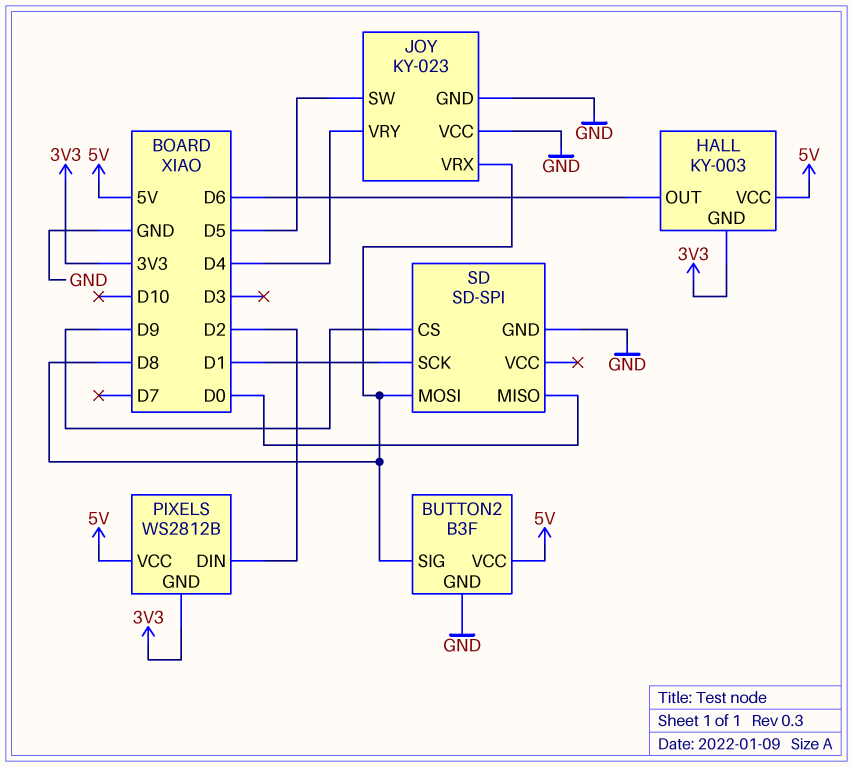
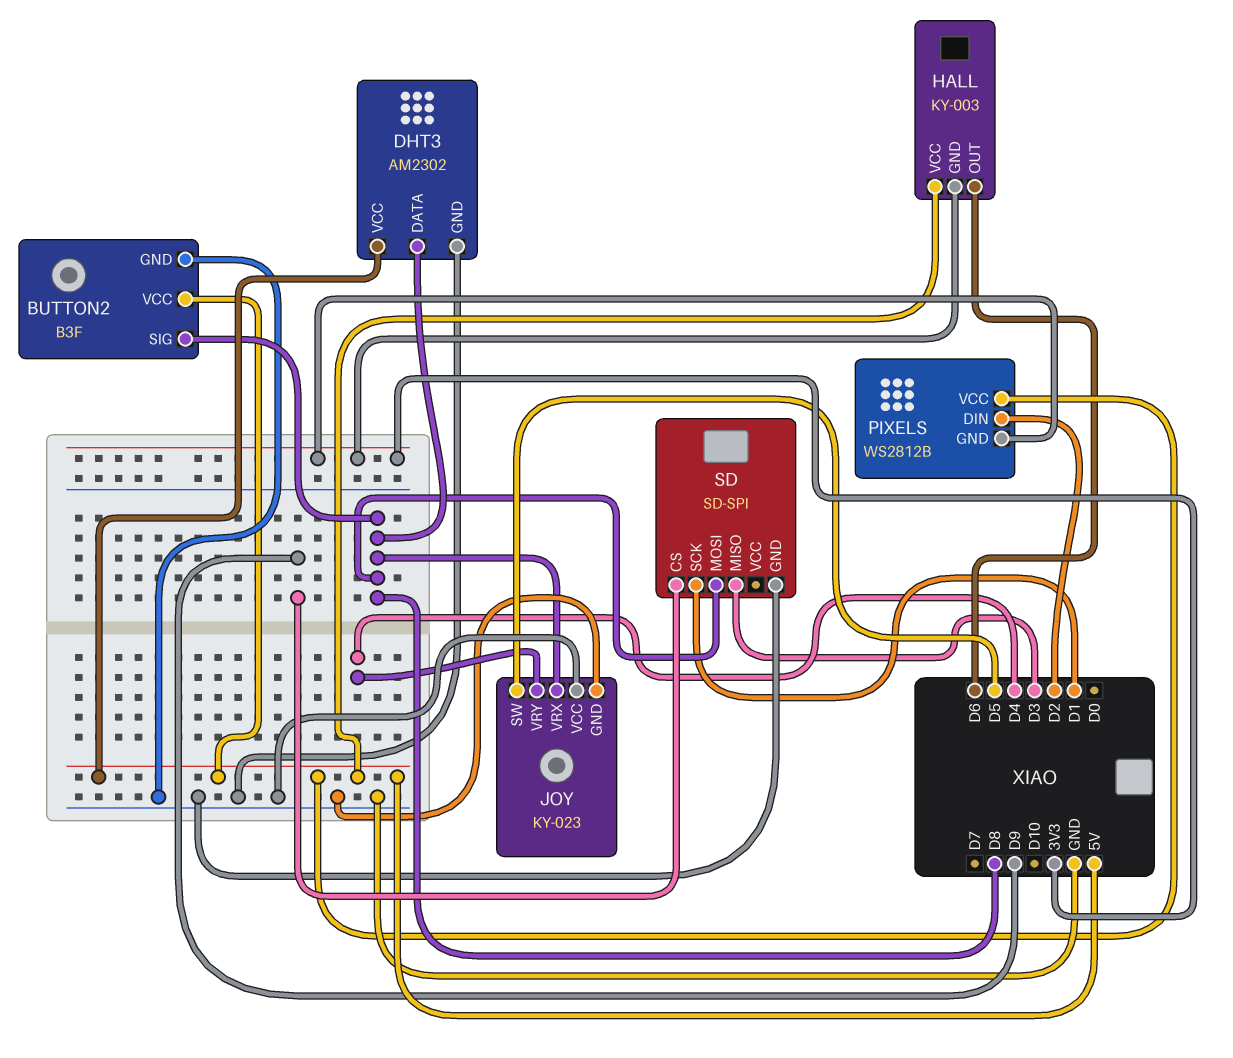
DHT3: none -> AM2302
DHT3 pin DATA: none -> D8
DHT3 pin GND: none -> GND
DHT3 pin VCC: none -> 5V
SD pin MISO: D0 -> D3

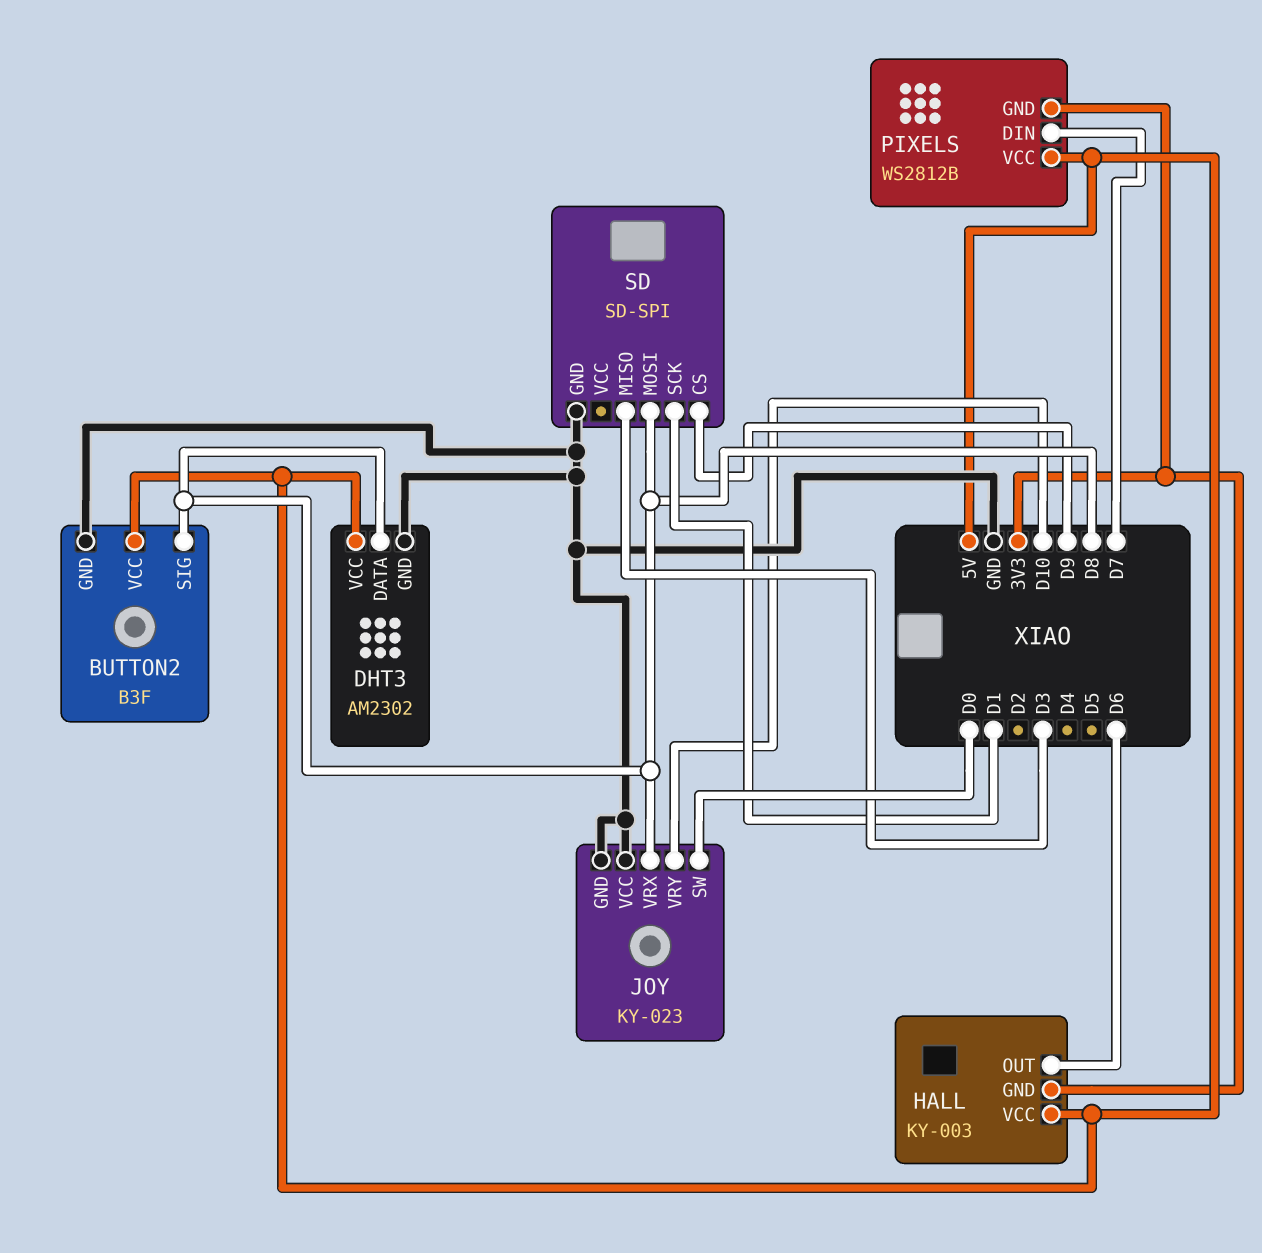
JOY pin SW: D5 -> D0
JOY pin VRY: D4 -> D10
PIXELS pin DIN: D2 -> D7

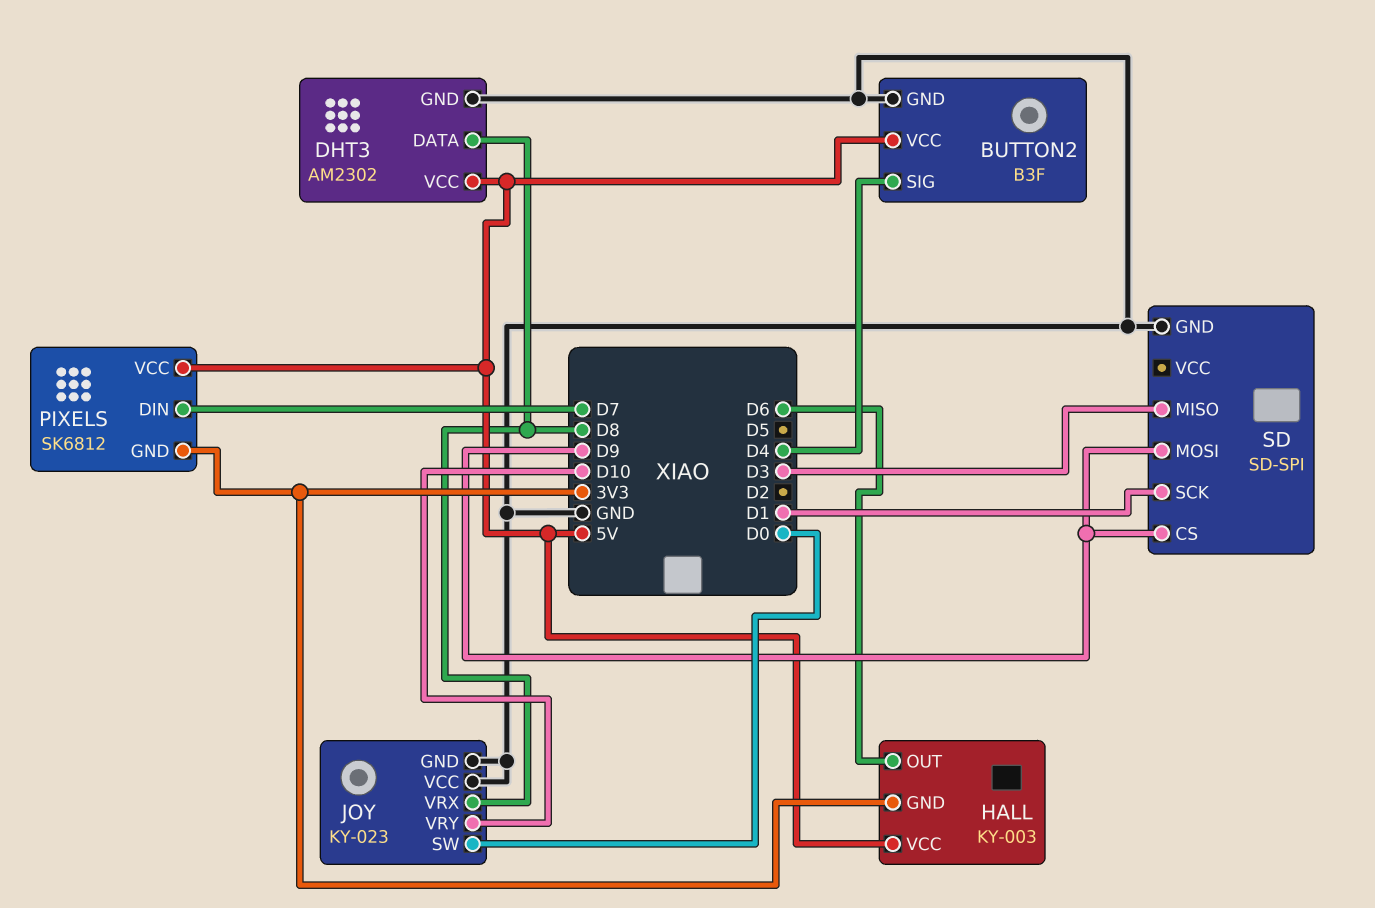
BUTTON2 pin SIG: D8 -> D4
PIXELS: WS2812B -> SK6812
SD pin MOSI: D8 -> D9

